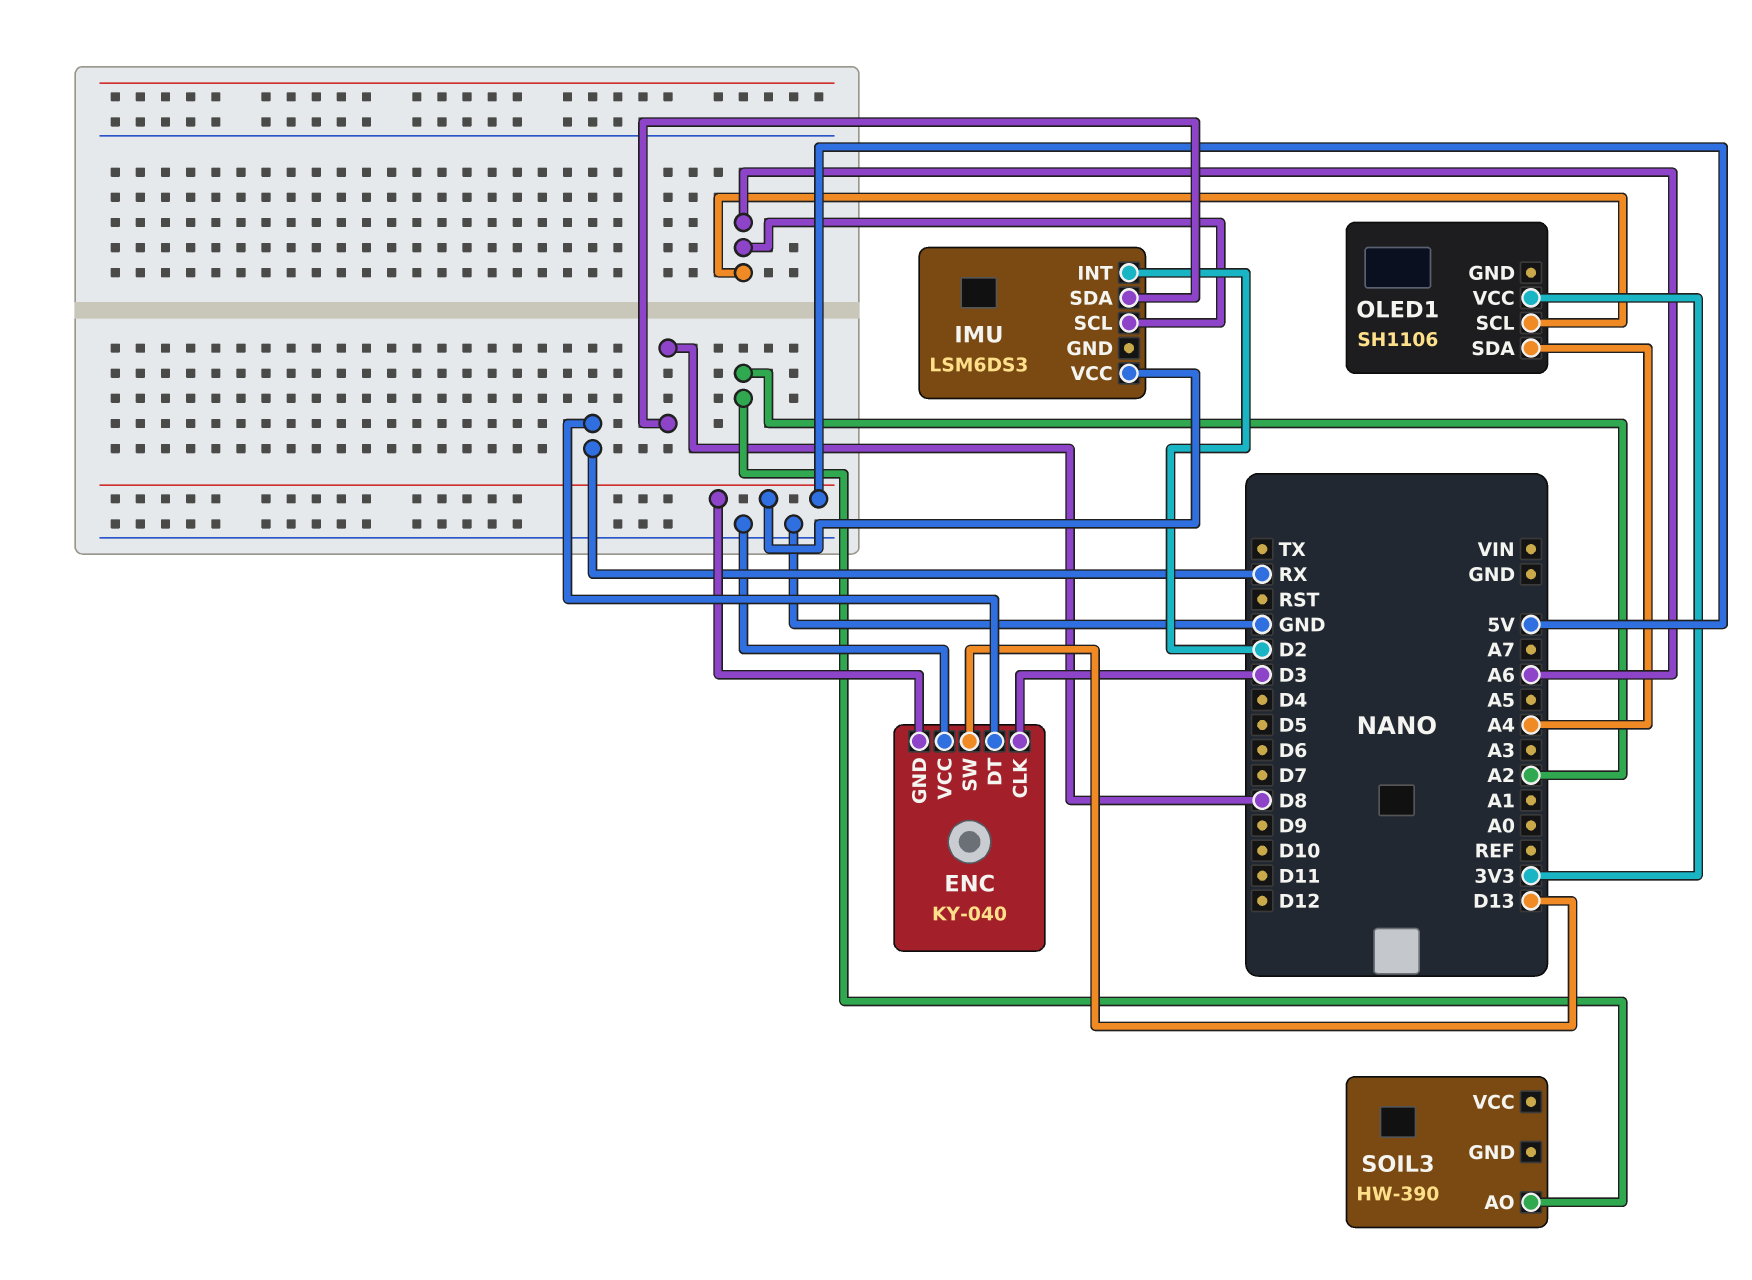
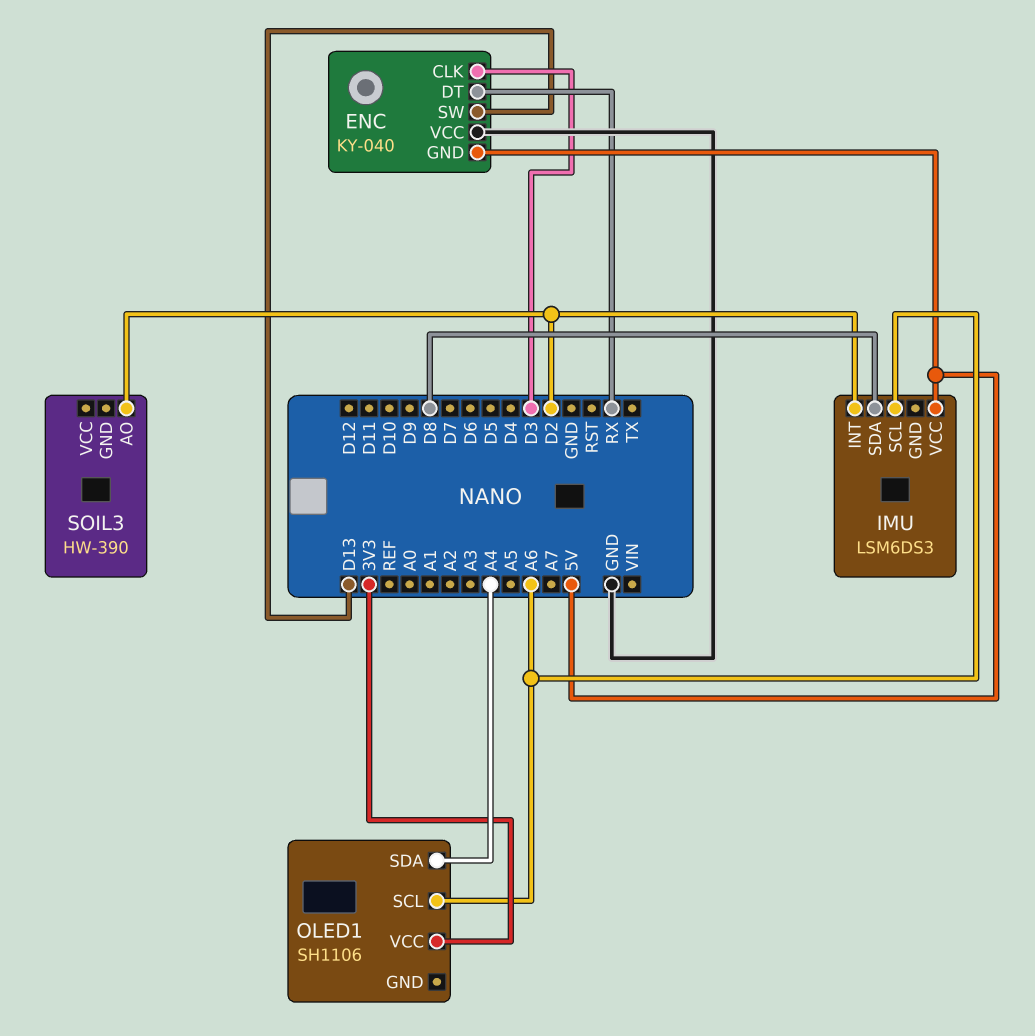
SOIL3 pin AO: A2 -> D2

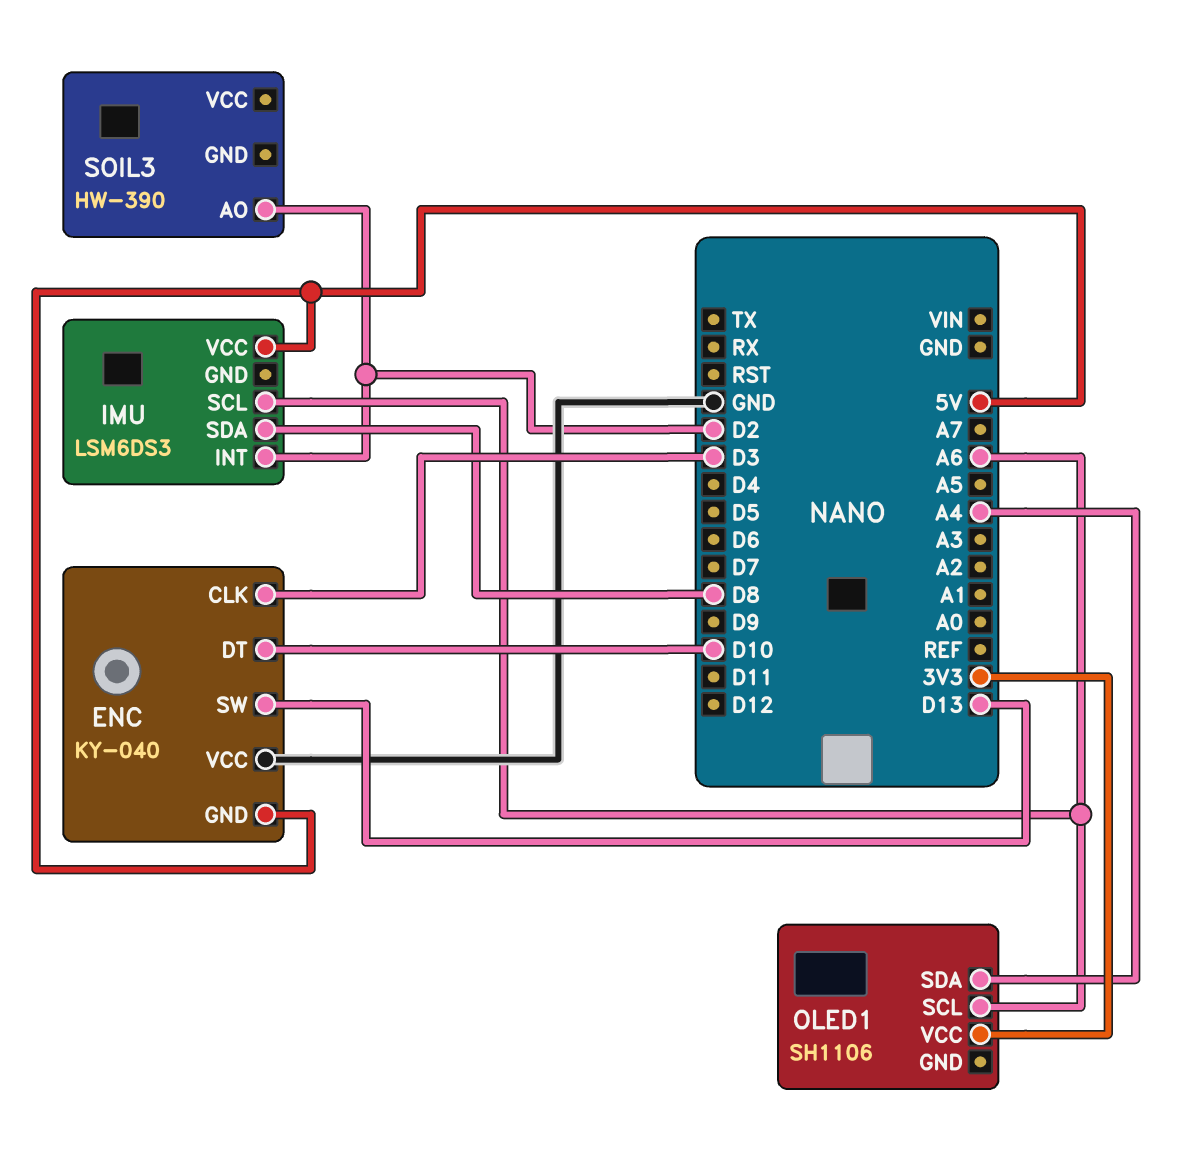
ENC pin DT: RX -> D10

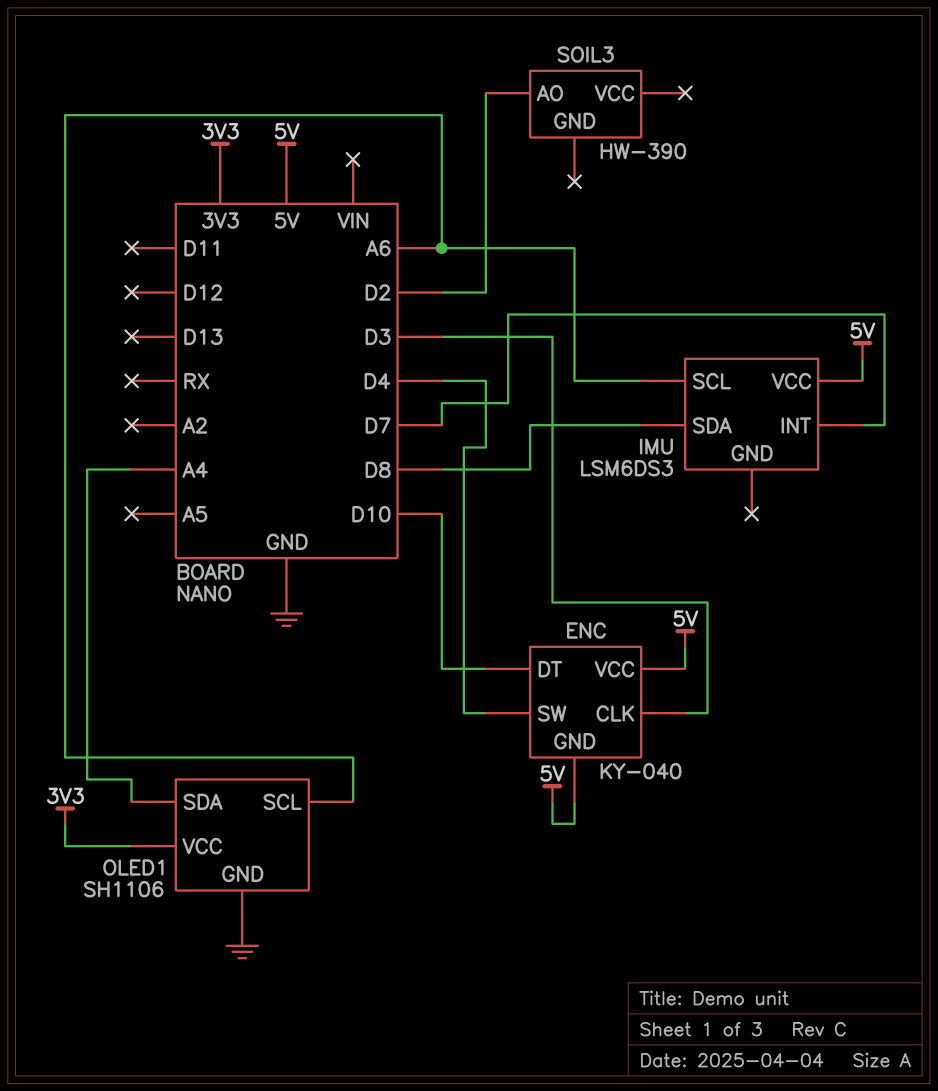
ENC pin SW: D13 -> D4
ENC pin VCC: GND -> 5V
IMU pin INT: D2 -> D7
OLED1 pin GND: none -> GND

